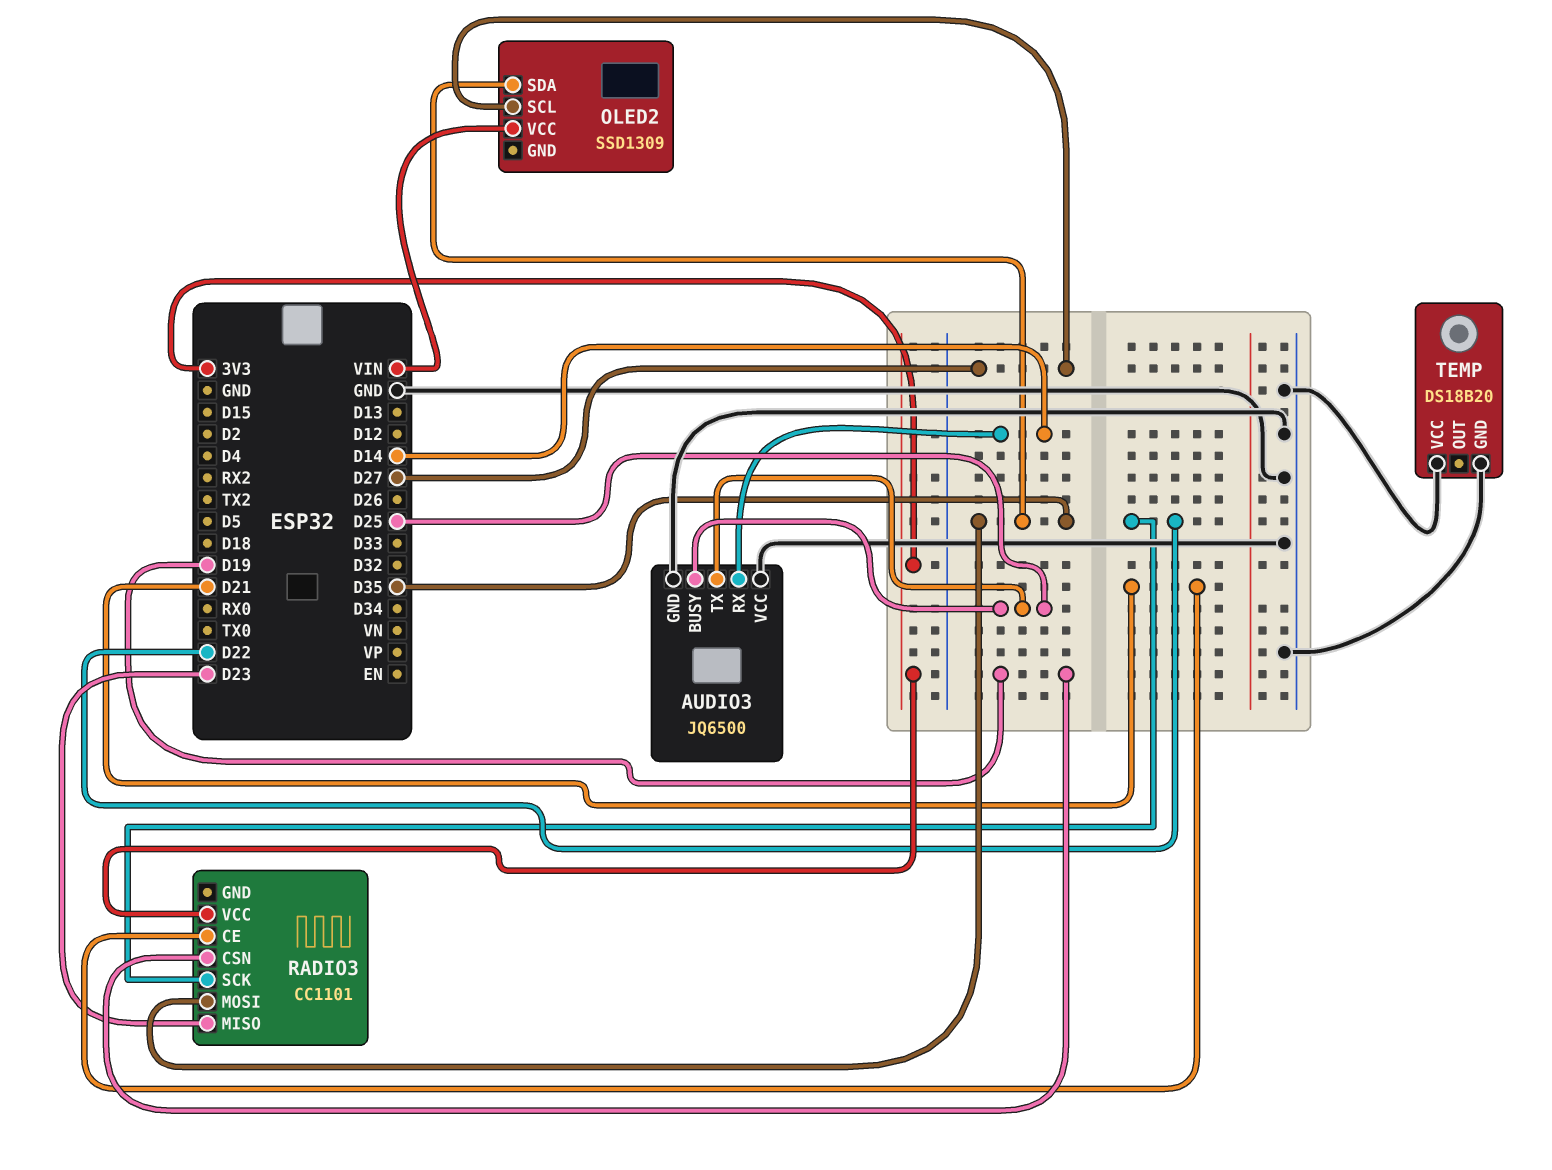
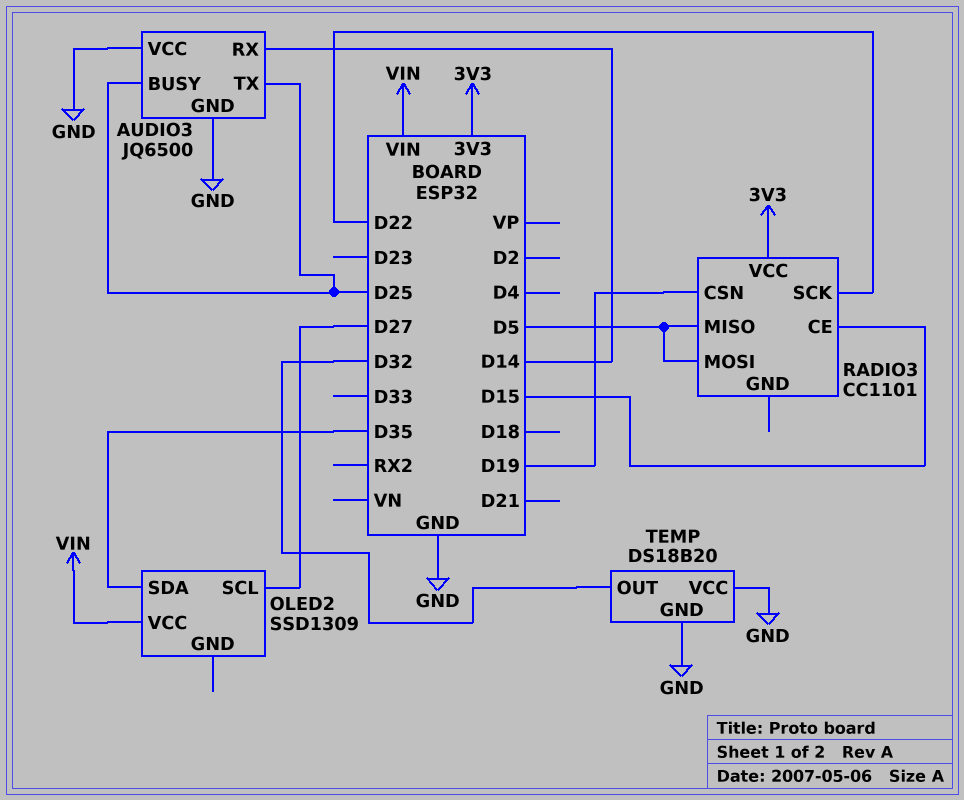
RADIO3 pin CE: D21 -> D15
RADIO3 pin MISO: D23 -> D5
RADIO3 pin MOSI: D35 -> D5
TEMP pin OUT: none -> D32

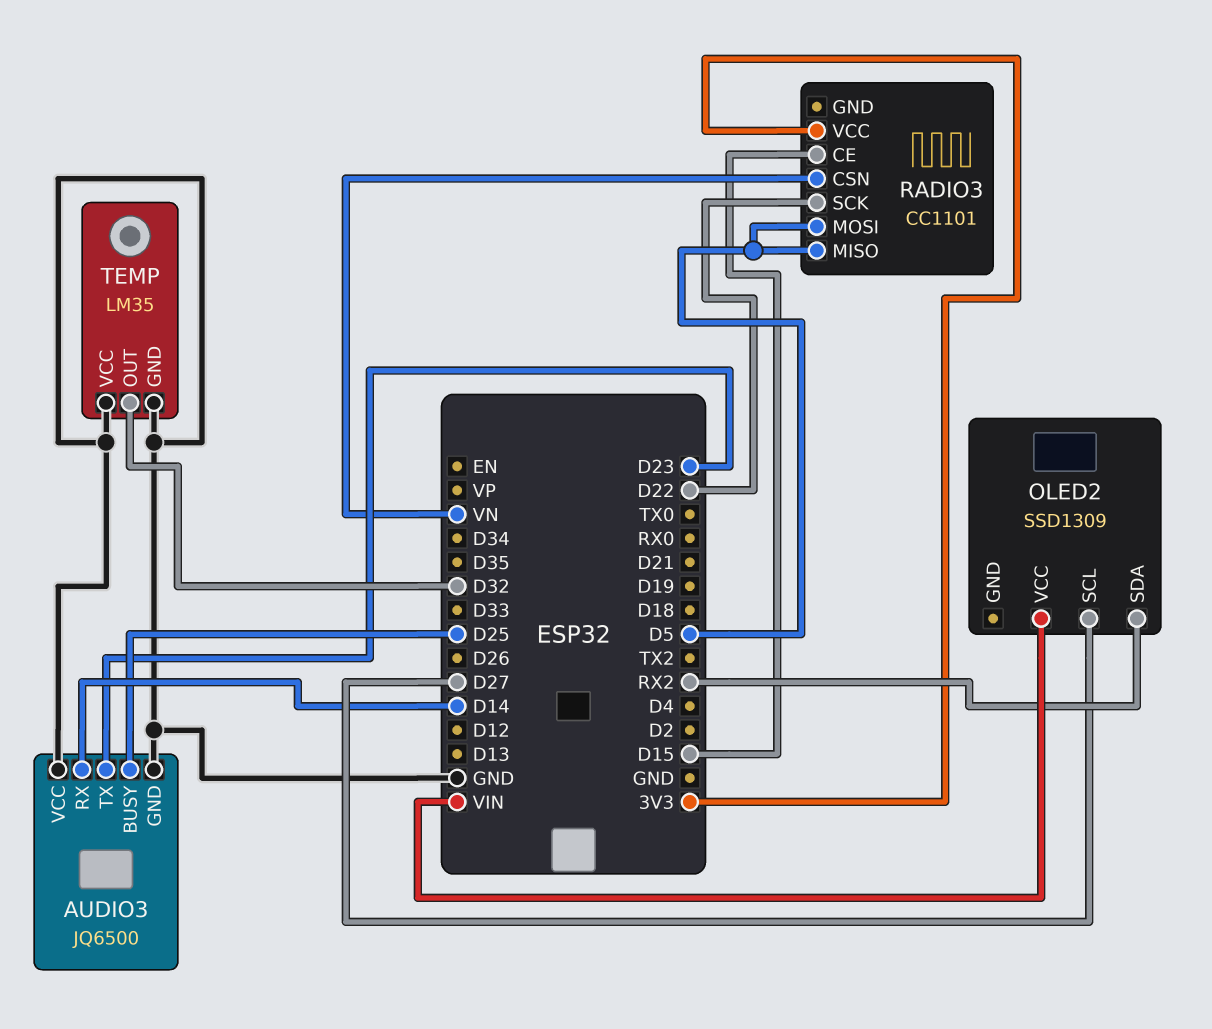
AUDIO3 pin TX: D25 -> D23
OLED2 pin SDA: D35 -> RX2
RADIO3 pin CSN: D19 -> VN
TEMP: DS18B20 -> LM35

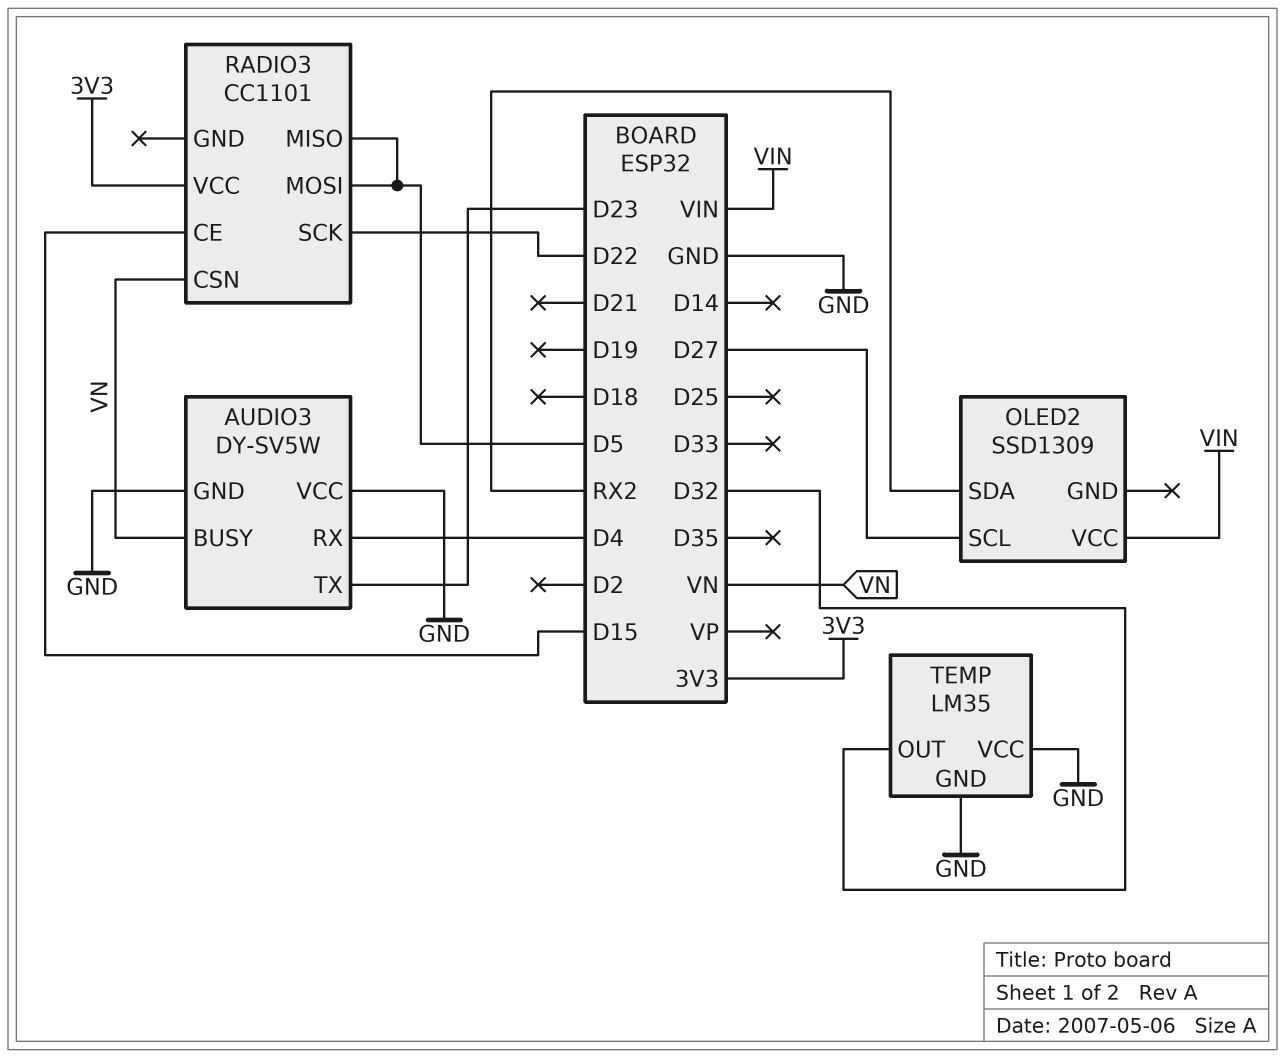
AUDIO3: JQ6500 -> DY-SV5W
AUDIO3 pin BUSY: D25 -> VN
AUDIO3 pin RX: D14 -> D4

